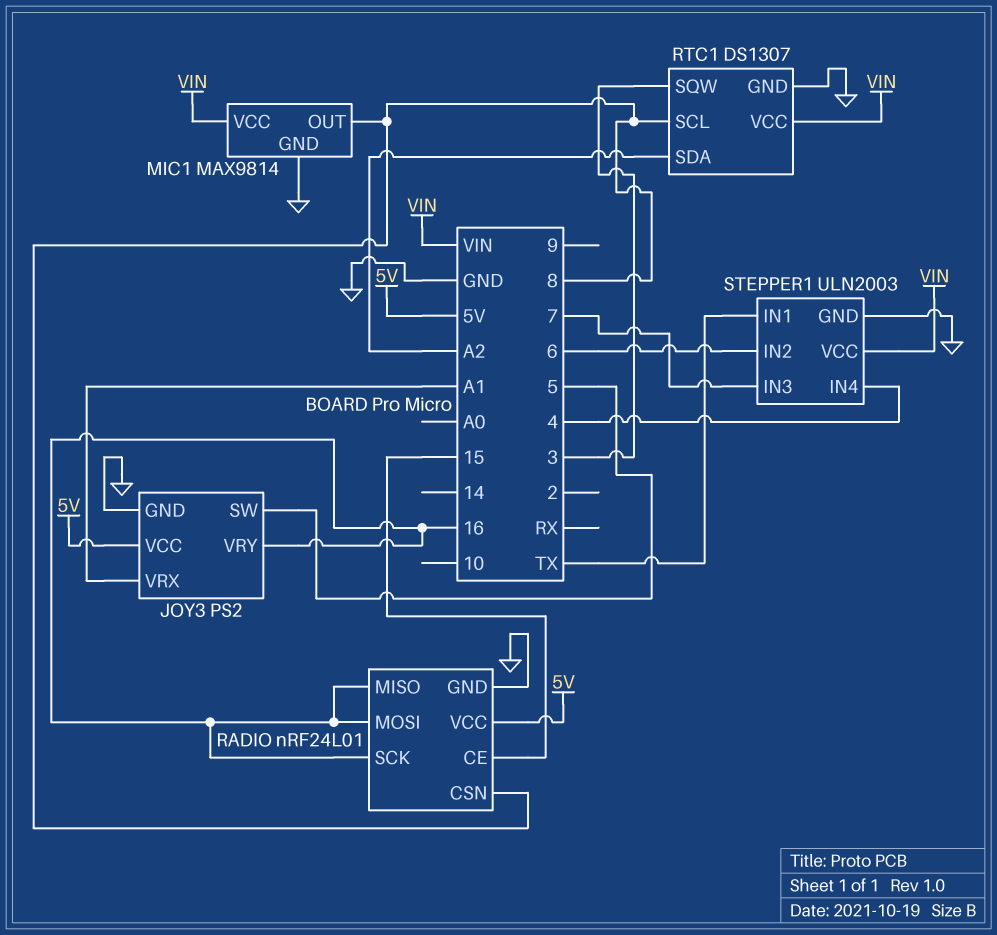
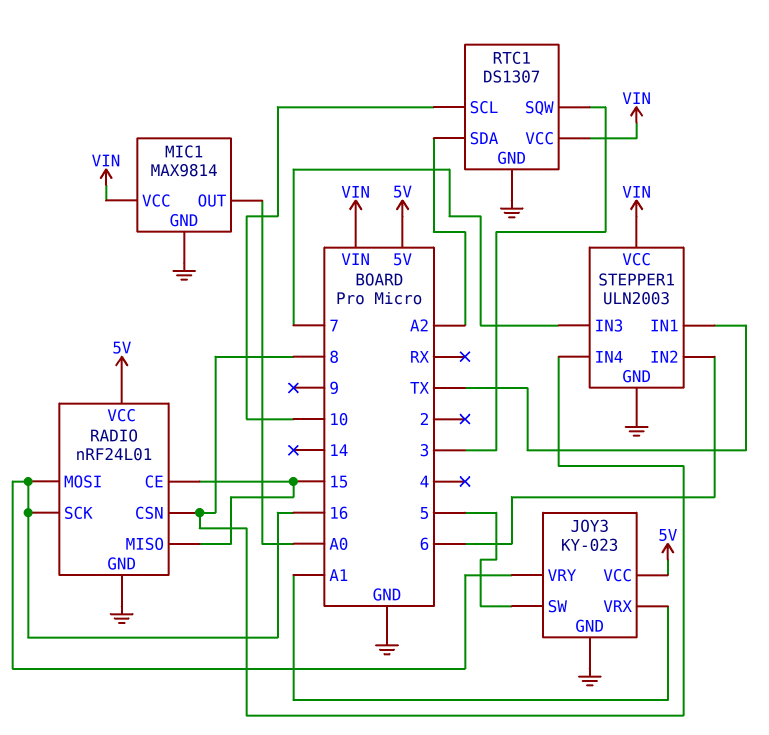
JOY3: PS2 -> KY-023
MIC1 pin OUT: 8 -> A0
RADIO pin MISO: 16 -> 15
RTC1 pin SCL: 8 -> 10
STEPPER1 pin IN4: 4 -> 8

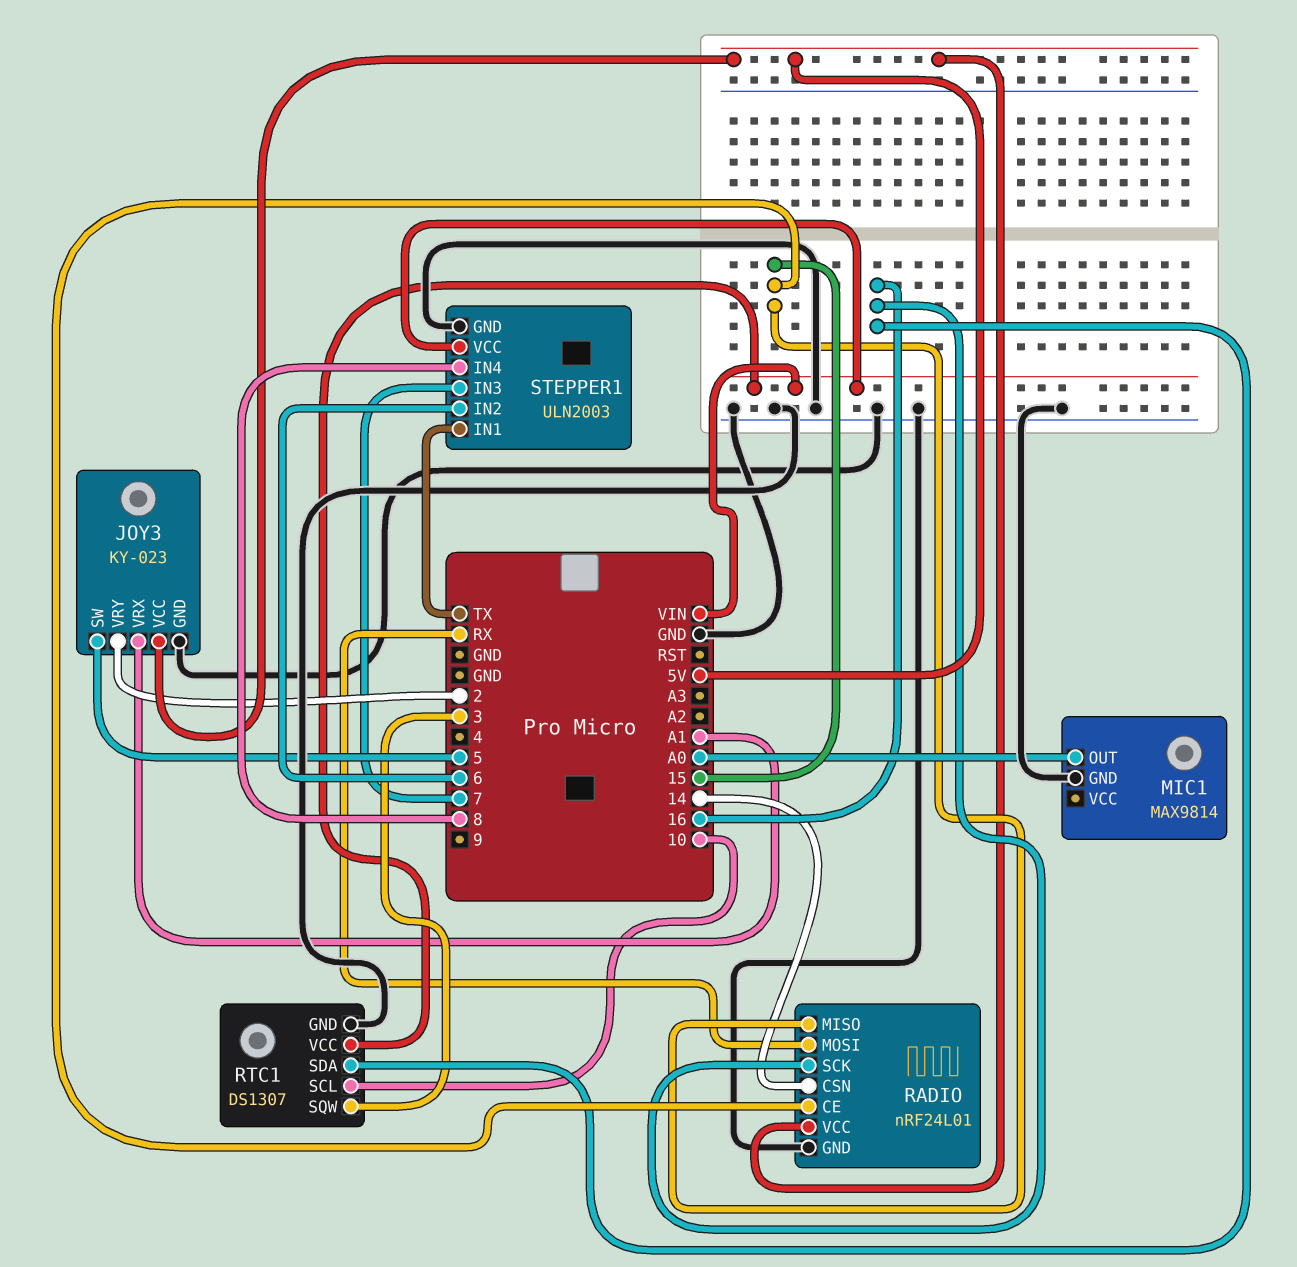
JOY3 pin VRY: 16 -> 2
MIC1 pin VCC: VIN -> none
RADIO pin CSN: 8 -> 14
RADIO pin MOSI: 16 -> RX
RTC1 pin SDA: A2 -> 16

